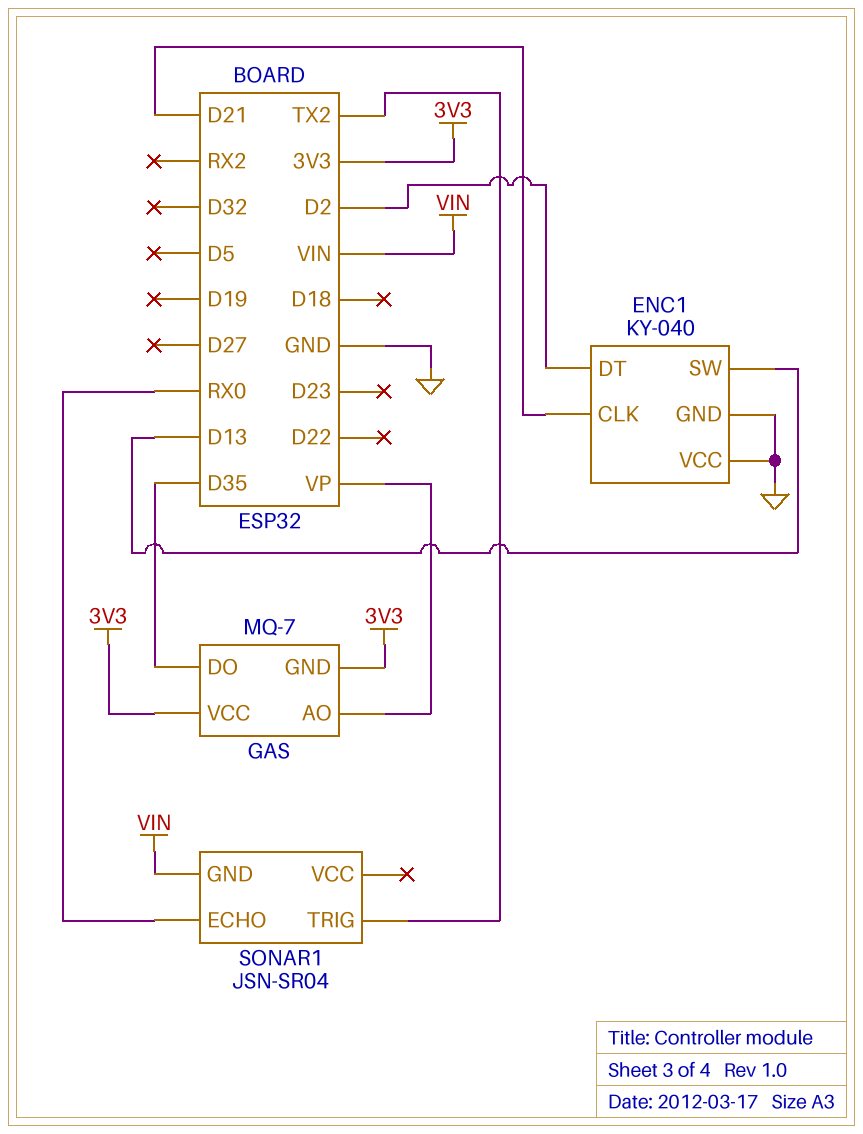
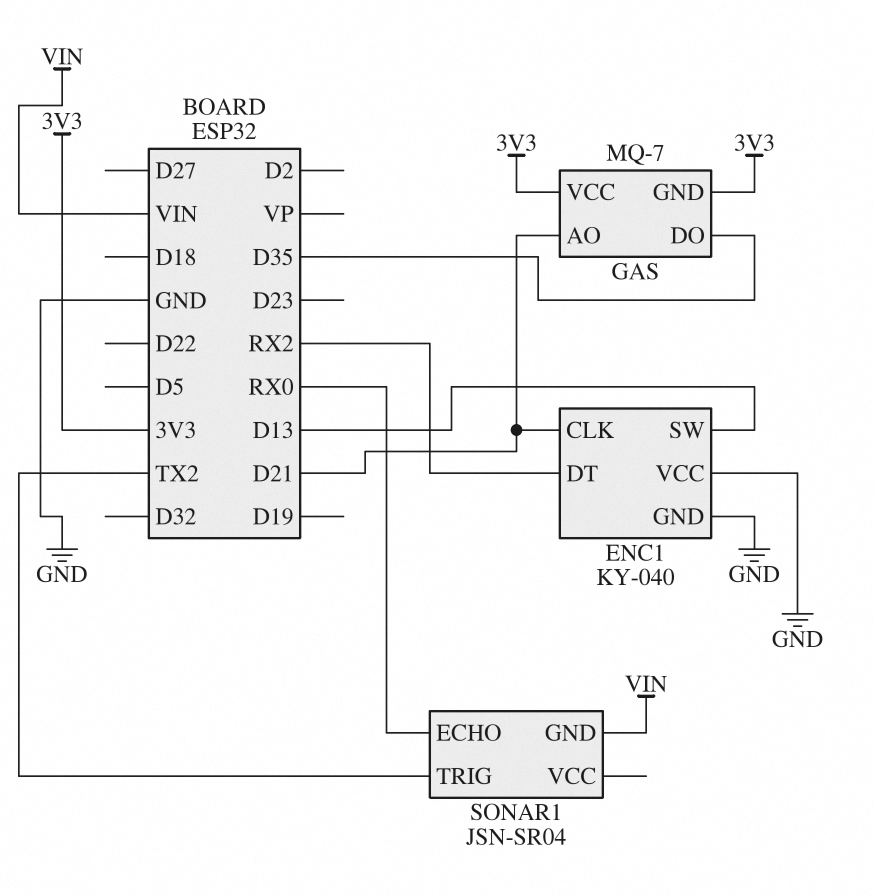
ENC1 pin DT: D2 -> RX2
GAS pin AO: VP -> D21

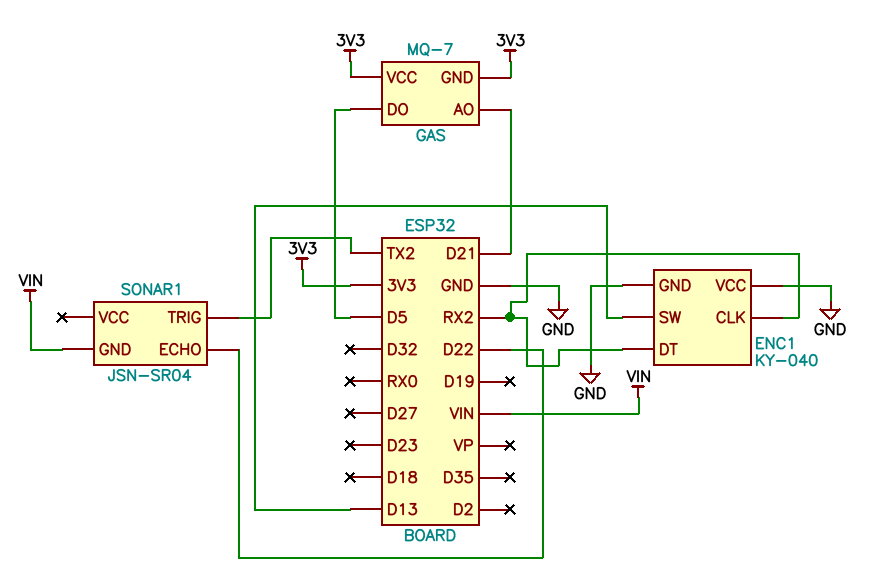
ENC1 pin CLK: D21 -> RX2
GAS pin DO: D35 -> D5
SONAR1 pin ECHO: RX0 -> D22

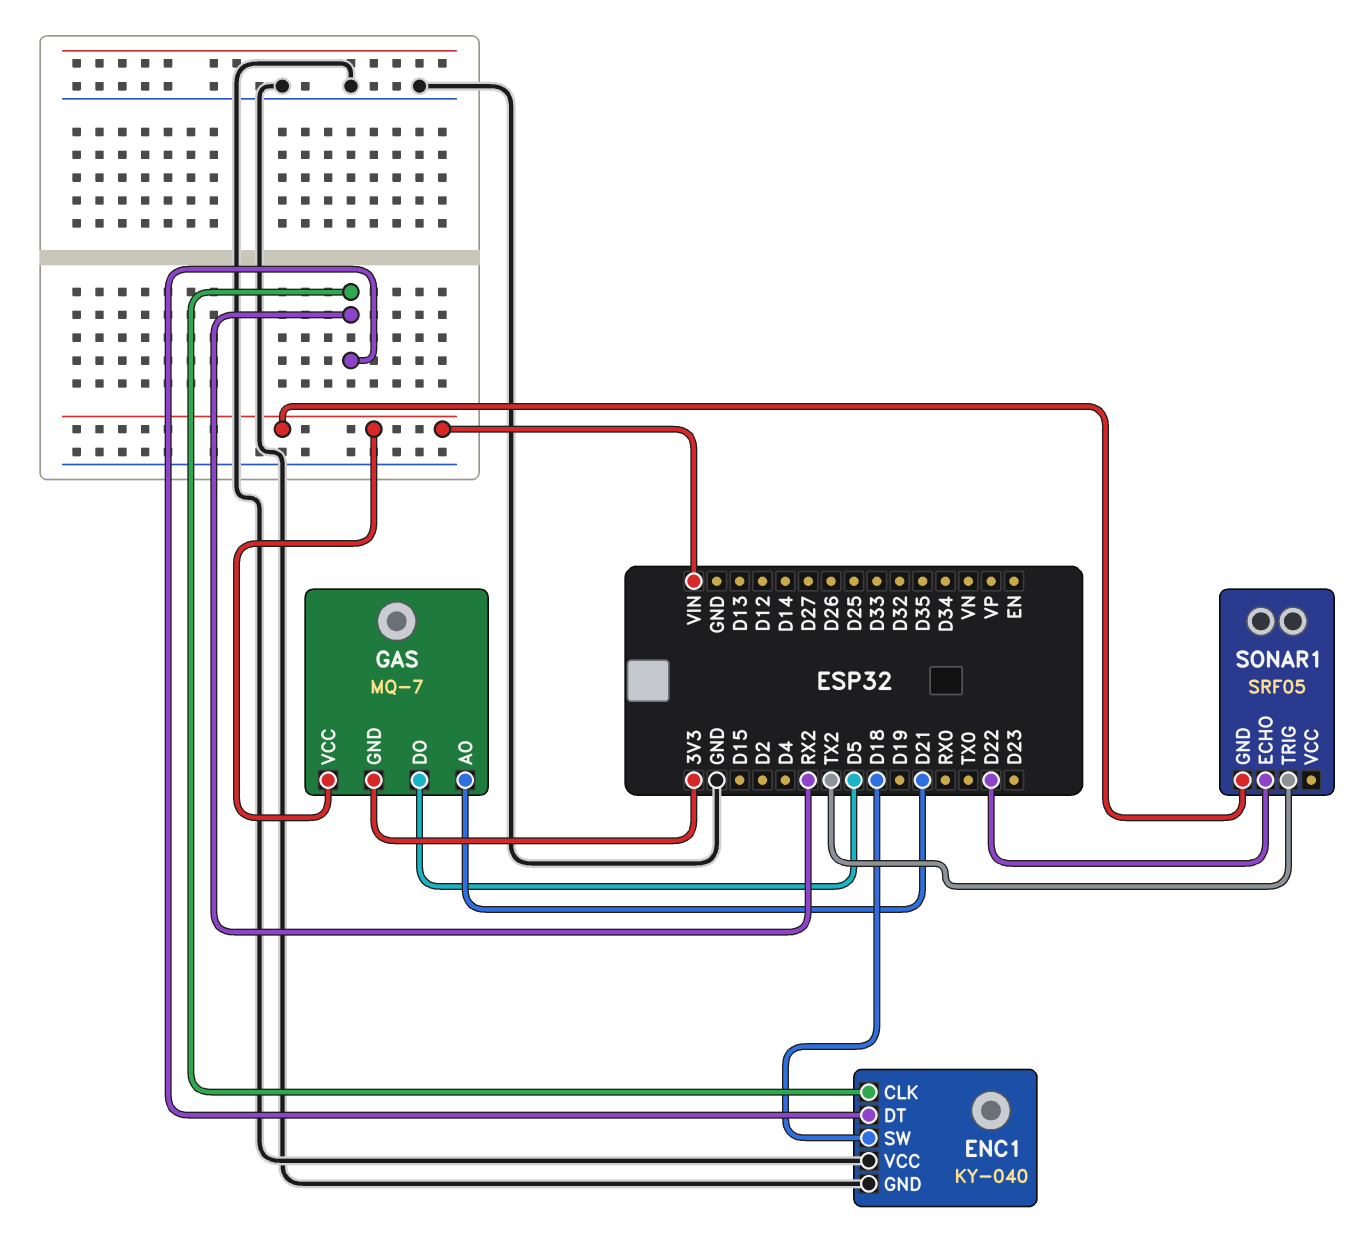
ENC1 pin SW: D13 -> D18
GAS pin VCC: 3V3 -> VIN
SONAR1: JSN-SR04 -> SRF05

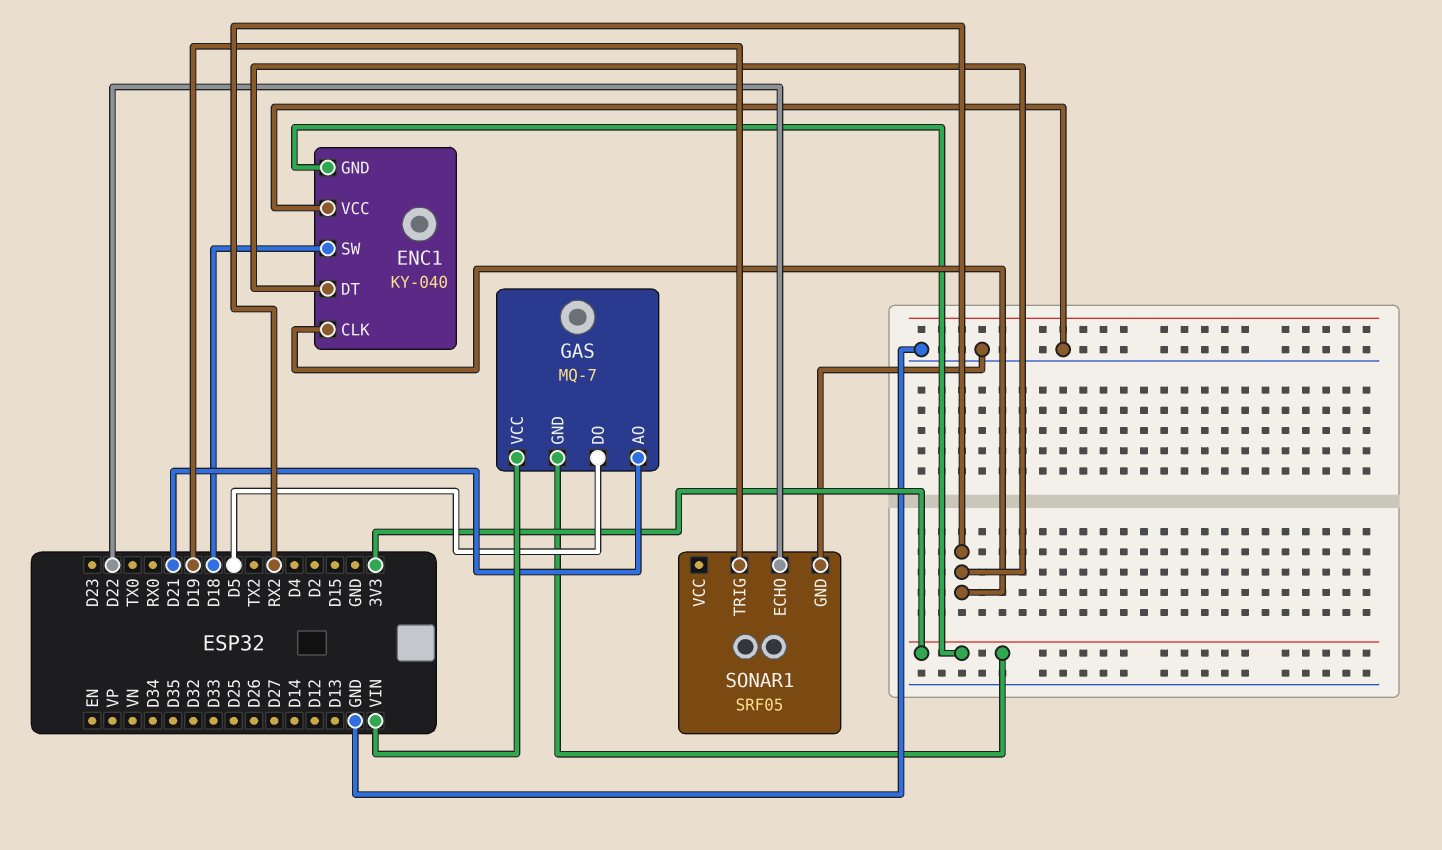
ENC1 pin GND: GND -> 3V3
SONAR1 pin GND: VIN -> GND
SONAR1 pin TRIG: TX2 -> D19

